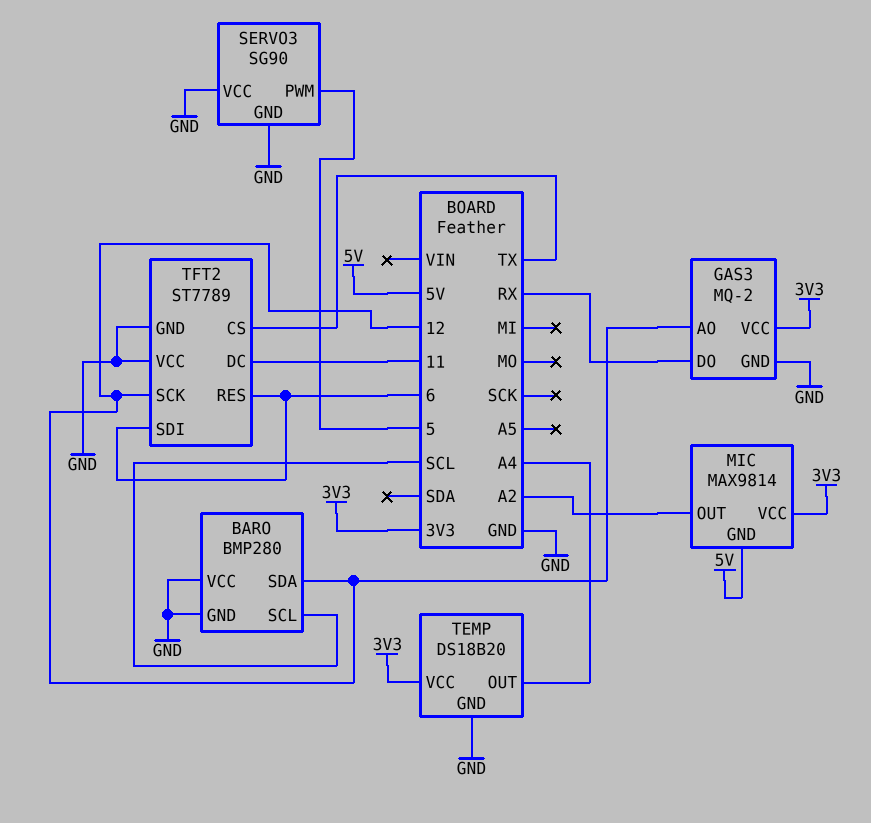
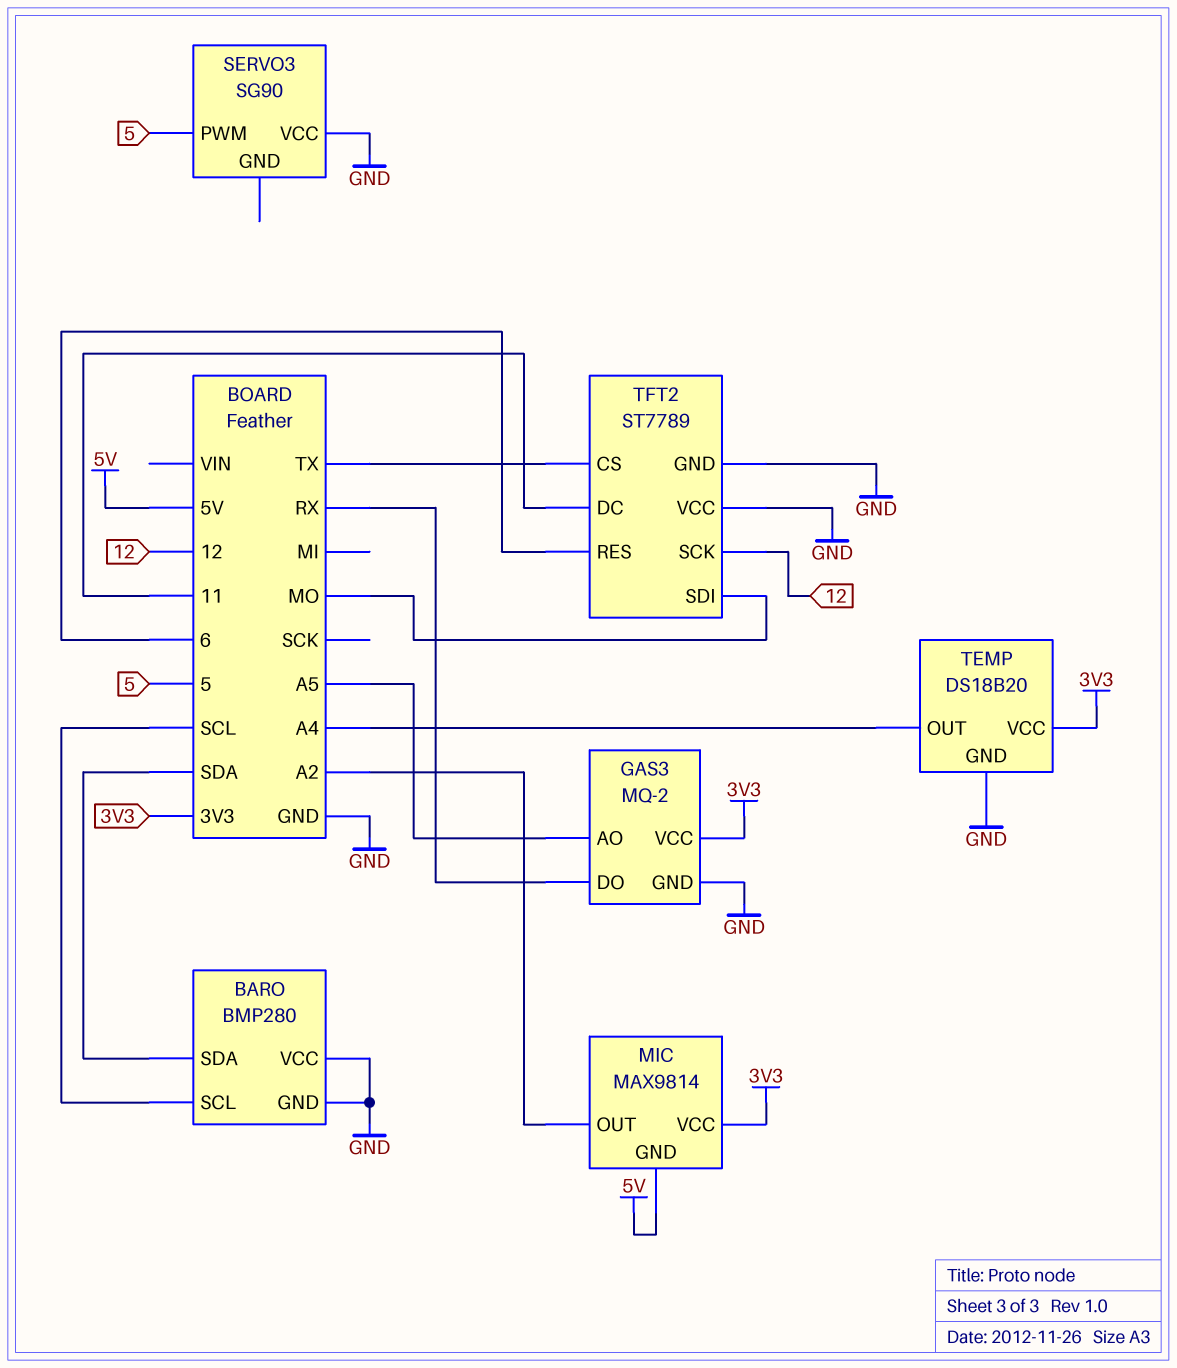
BARO pin SDA: 12 -> SDA
GAS3 pin AO: 12 -> A5
SERVO3 pin GND: GND -> none
TFT2 pin SDI: 6 -> MO

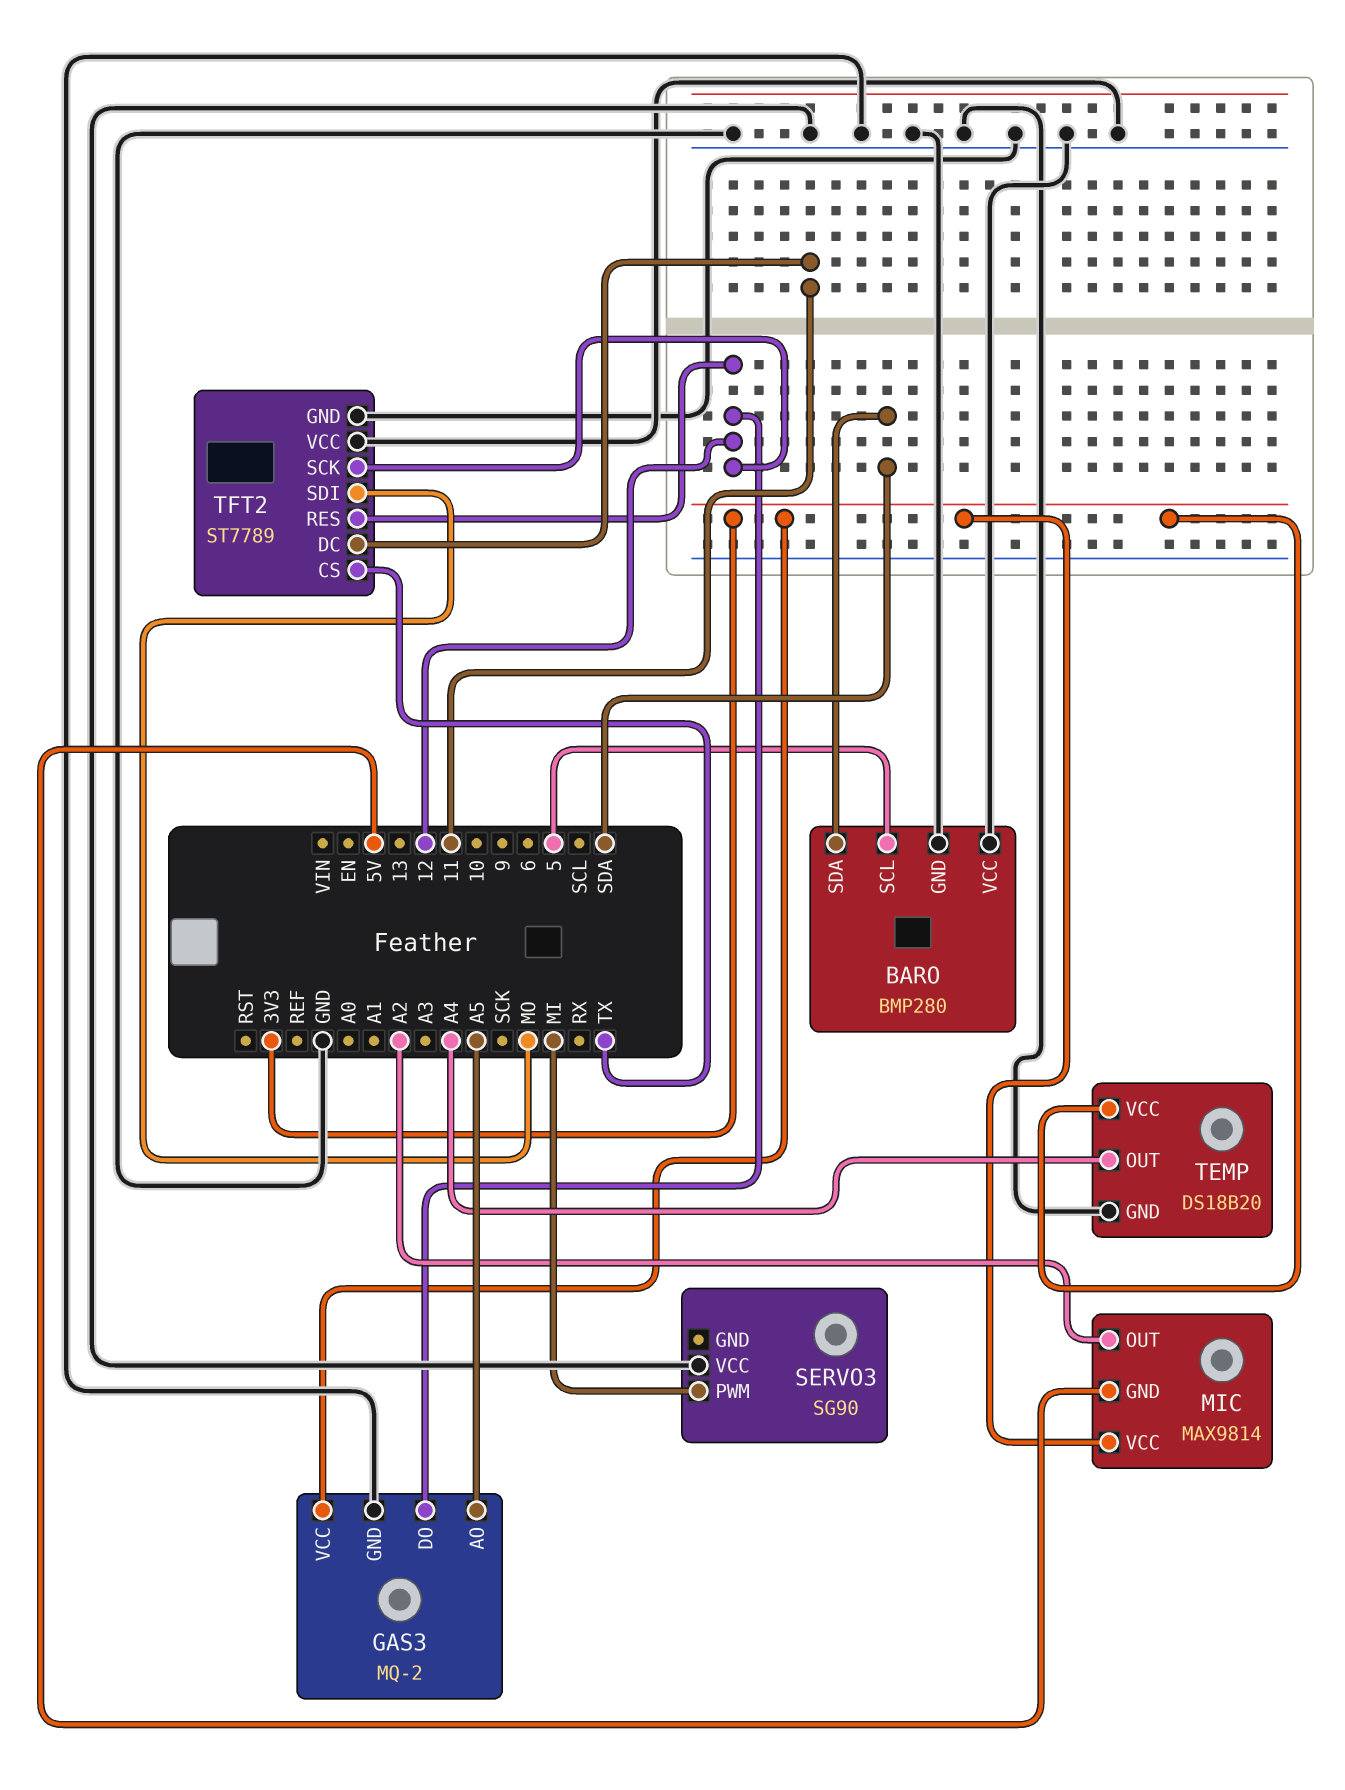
BARO pin SCL: SCL -> 5
GAS3 pin DO: RX -> 12
SERVO3 pin PWM: 5 -> MI
TFT2 pin RES: 6 -> 12

